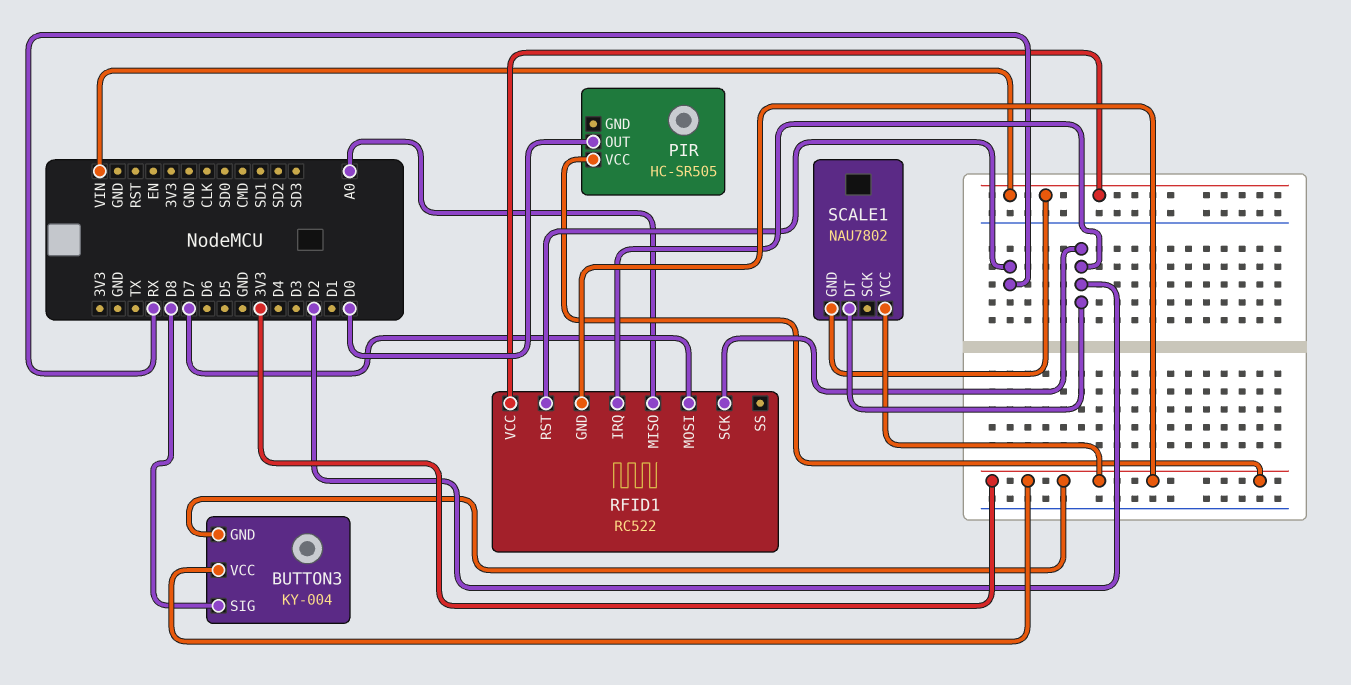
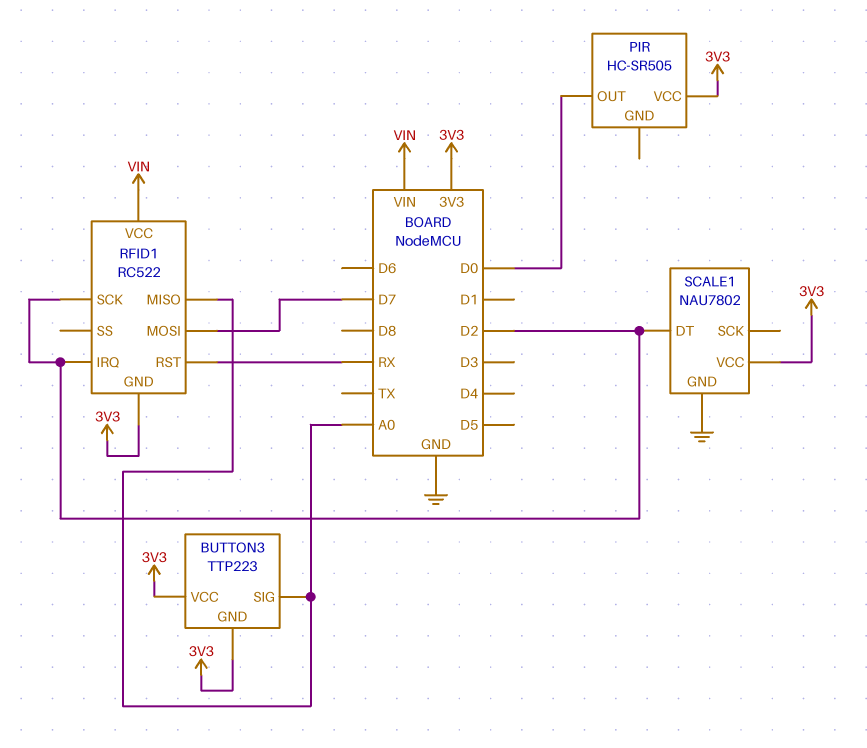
BUTTON3: KY-004 -> TTP223
BUTTON3 pin SIG: D8 -> A0
SCALE1 pin GND: VIN -> GND

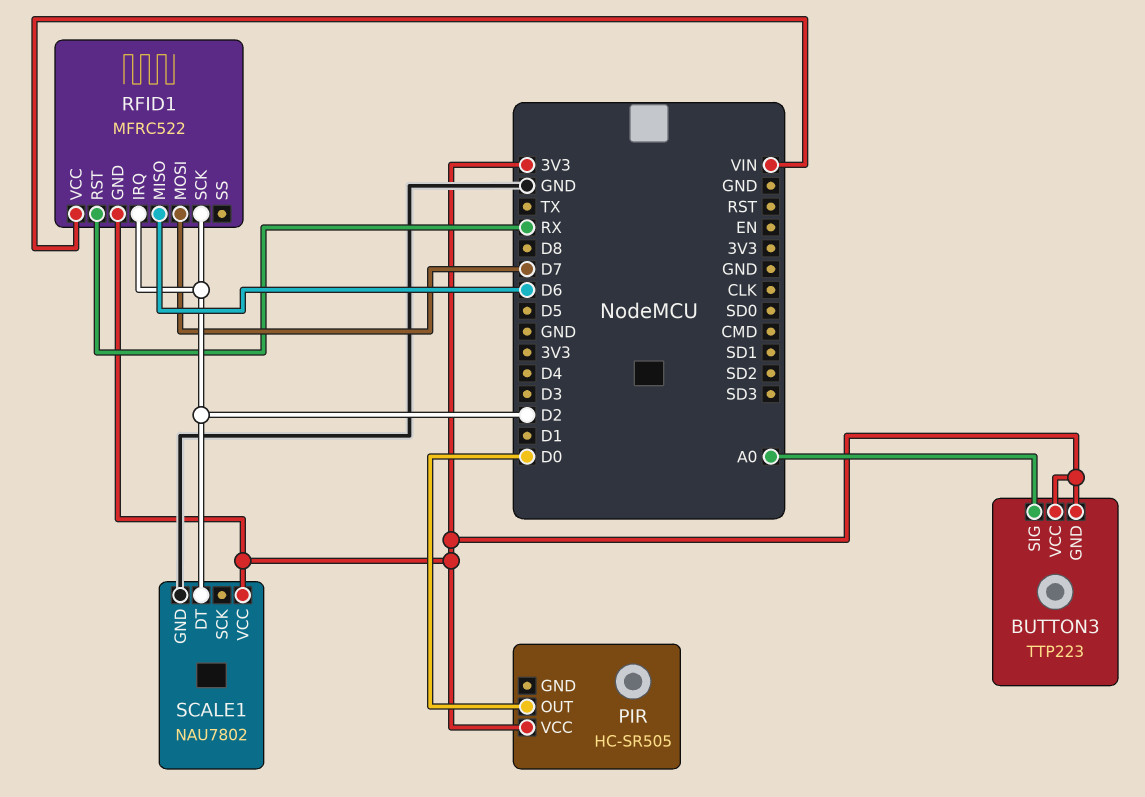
RFID1: RC522 -> MFRC522
RFID1 pin MISO: A0 -> D6

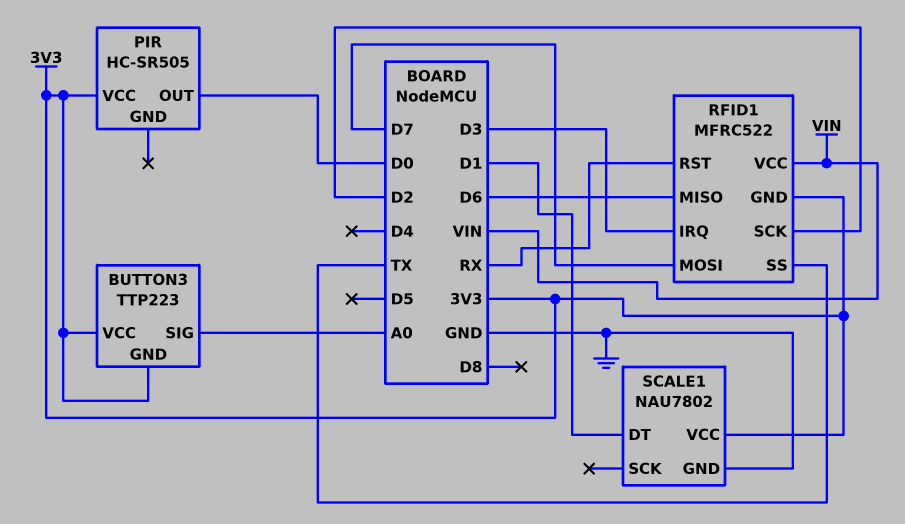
RFID1 pin IRQ: D2 -> D3
RFID1 pin SS: none -> TX
SCALE1 pin DT: D2 -> D1

